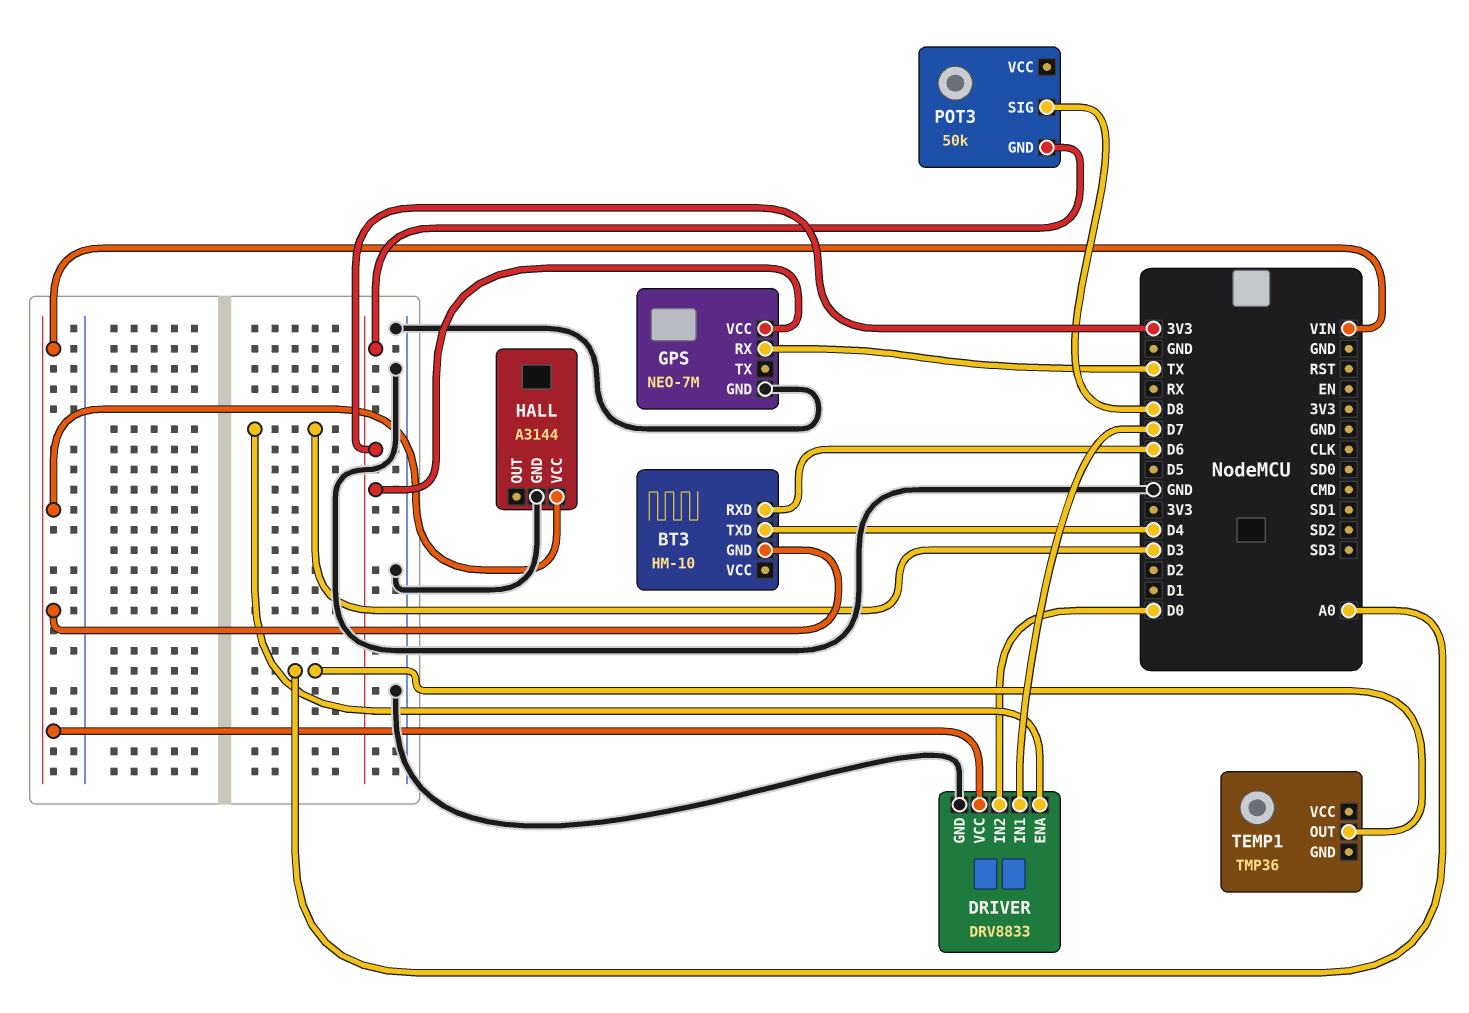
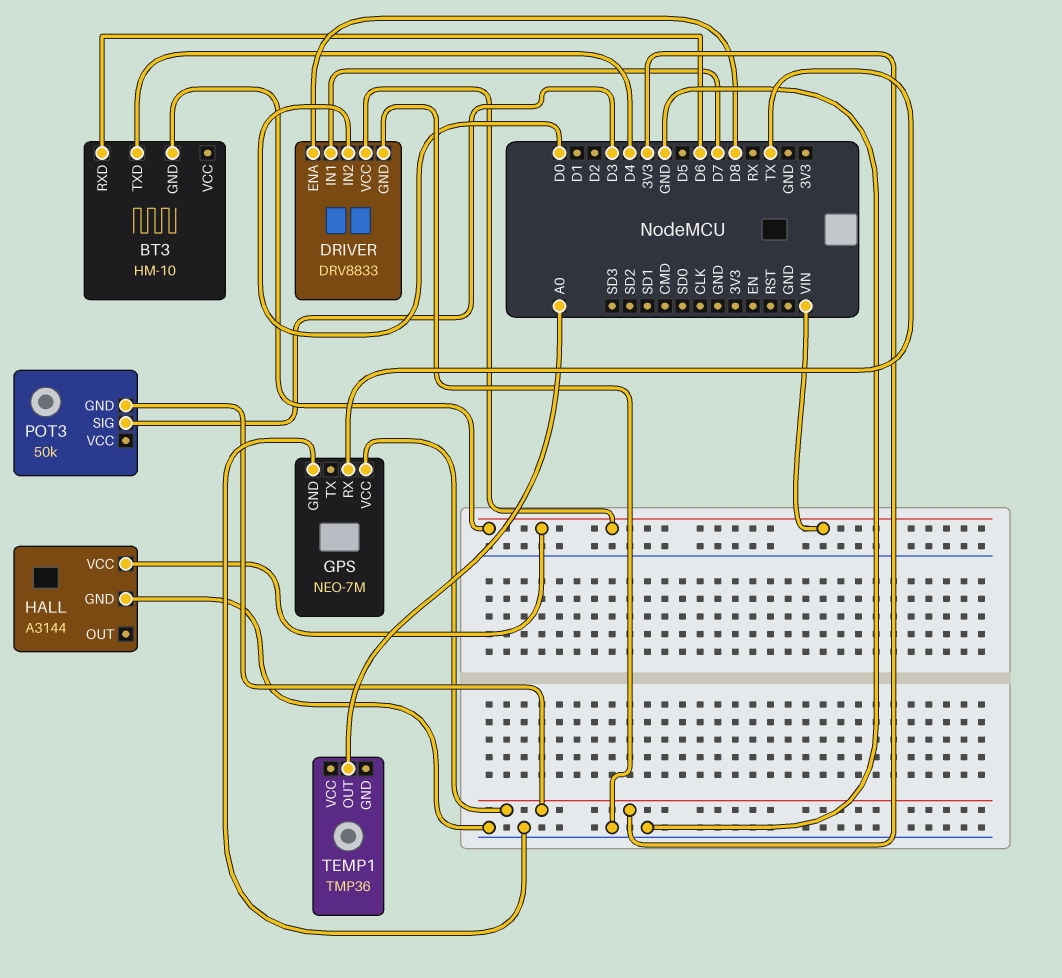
DRIVER pin ENA: D3 -> D8
POT3 pin SIG: D8 -> D3

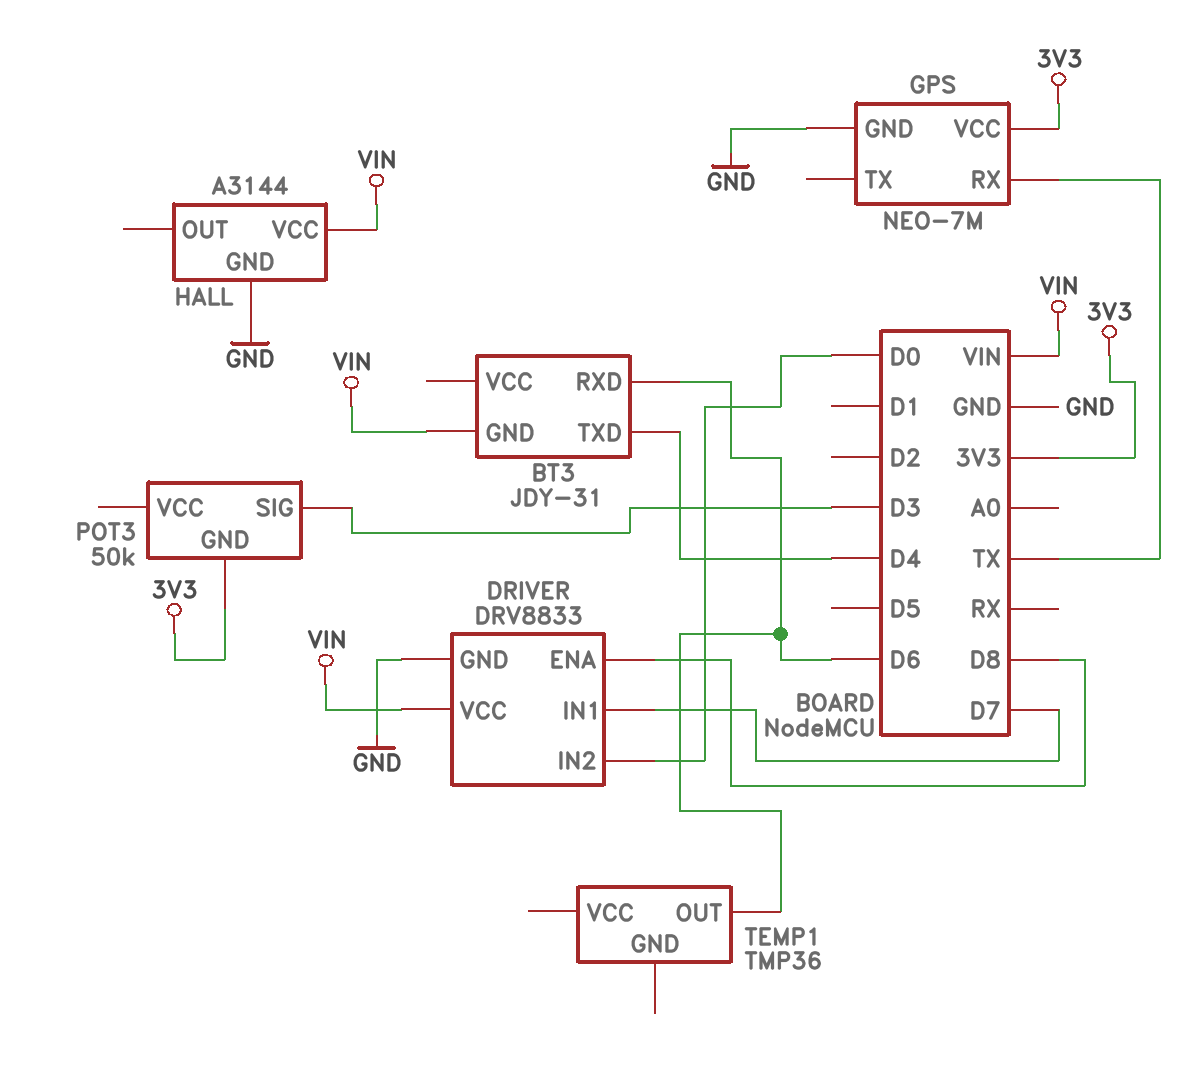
BT3: HM-10 -> JDY-31
TEMP1 pin OUT: A0 -> D6

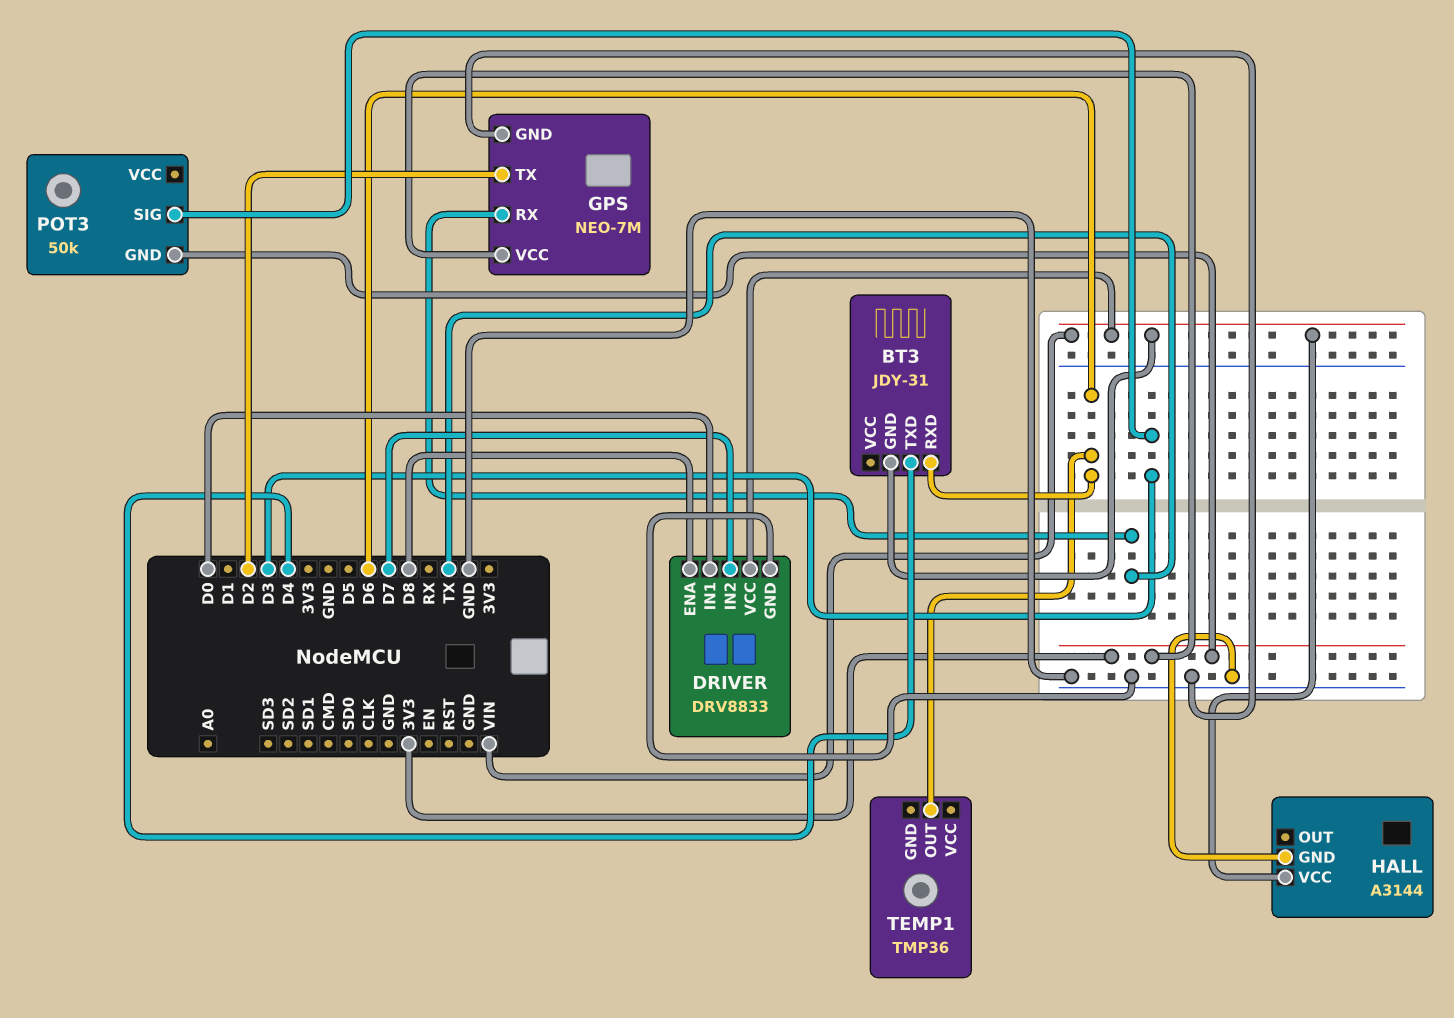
DRIVER pin IN1: D7 -> D0
DRIVER pin IN2: D0 -> D7
GPS pin TX: none -> D2

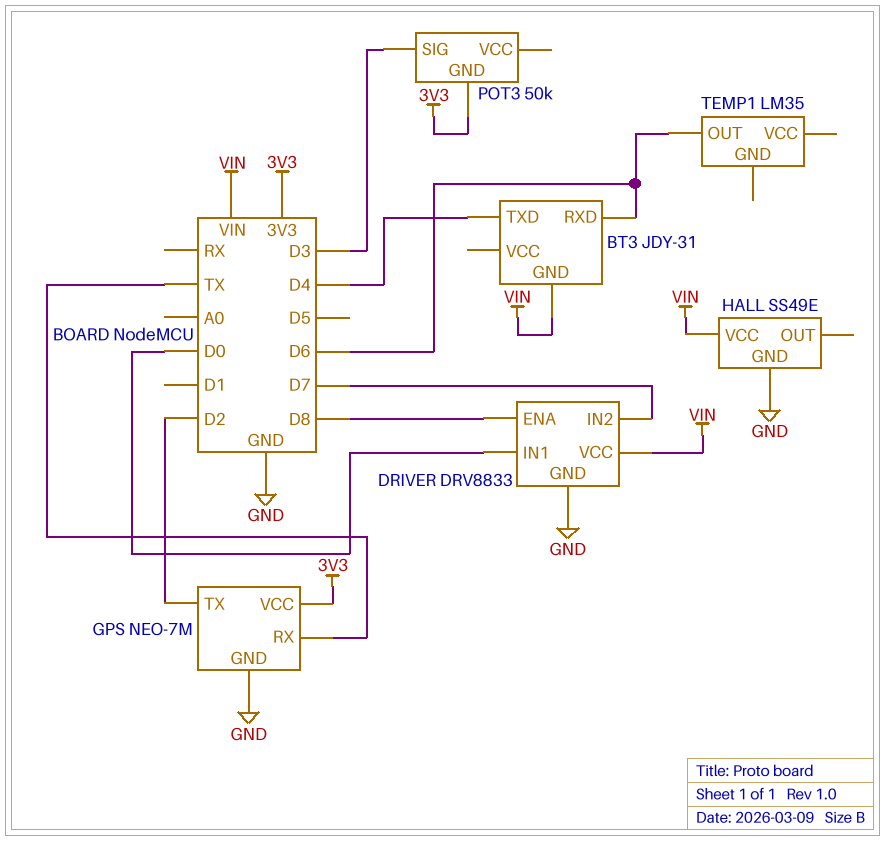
HALL: A3144 -> SS49E
TEMP1: TMP36 -> LM35

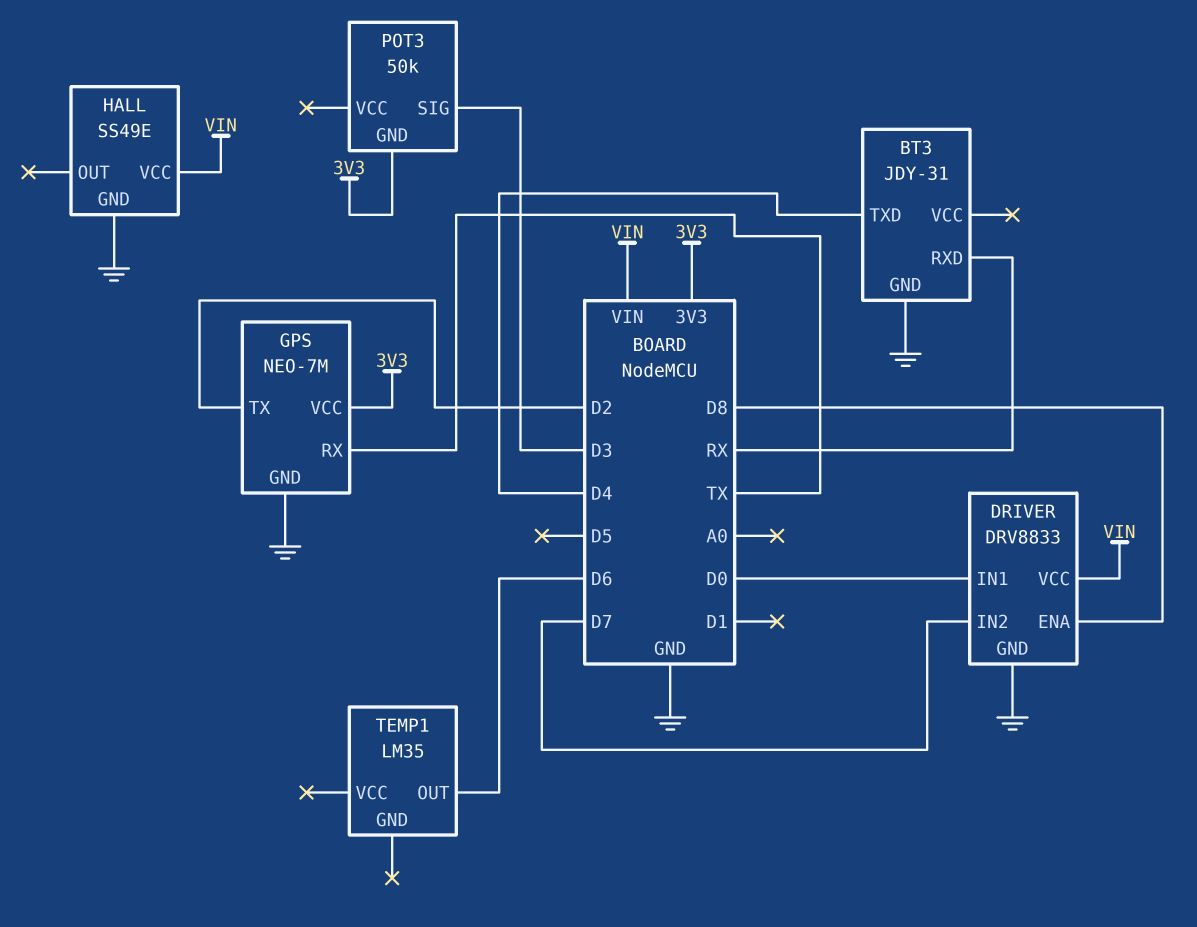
BT3 pin GND: VIN -> GND
BT3 pin RXD: D6 -> RX

